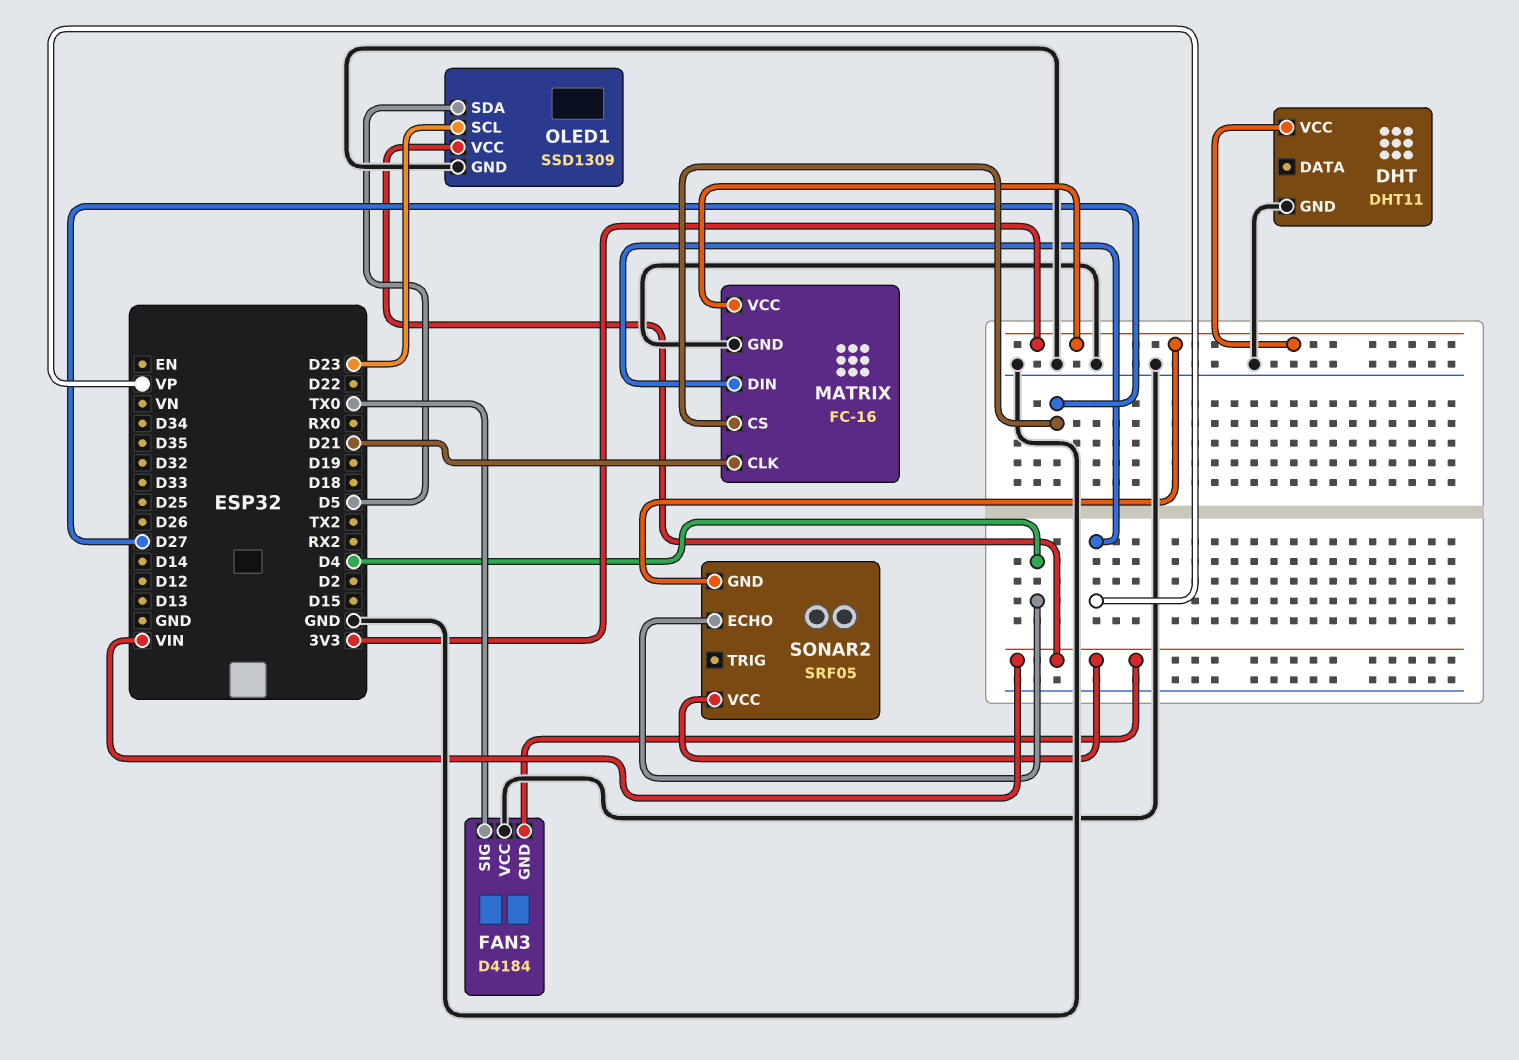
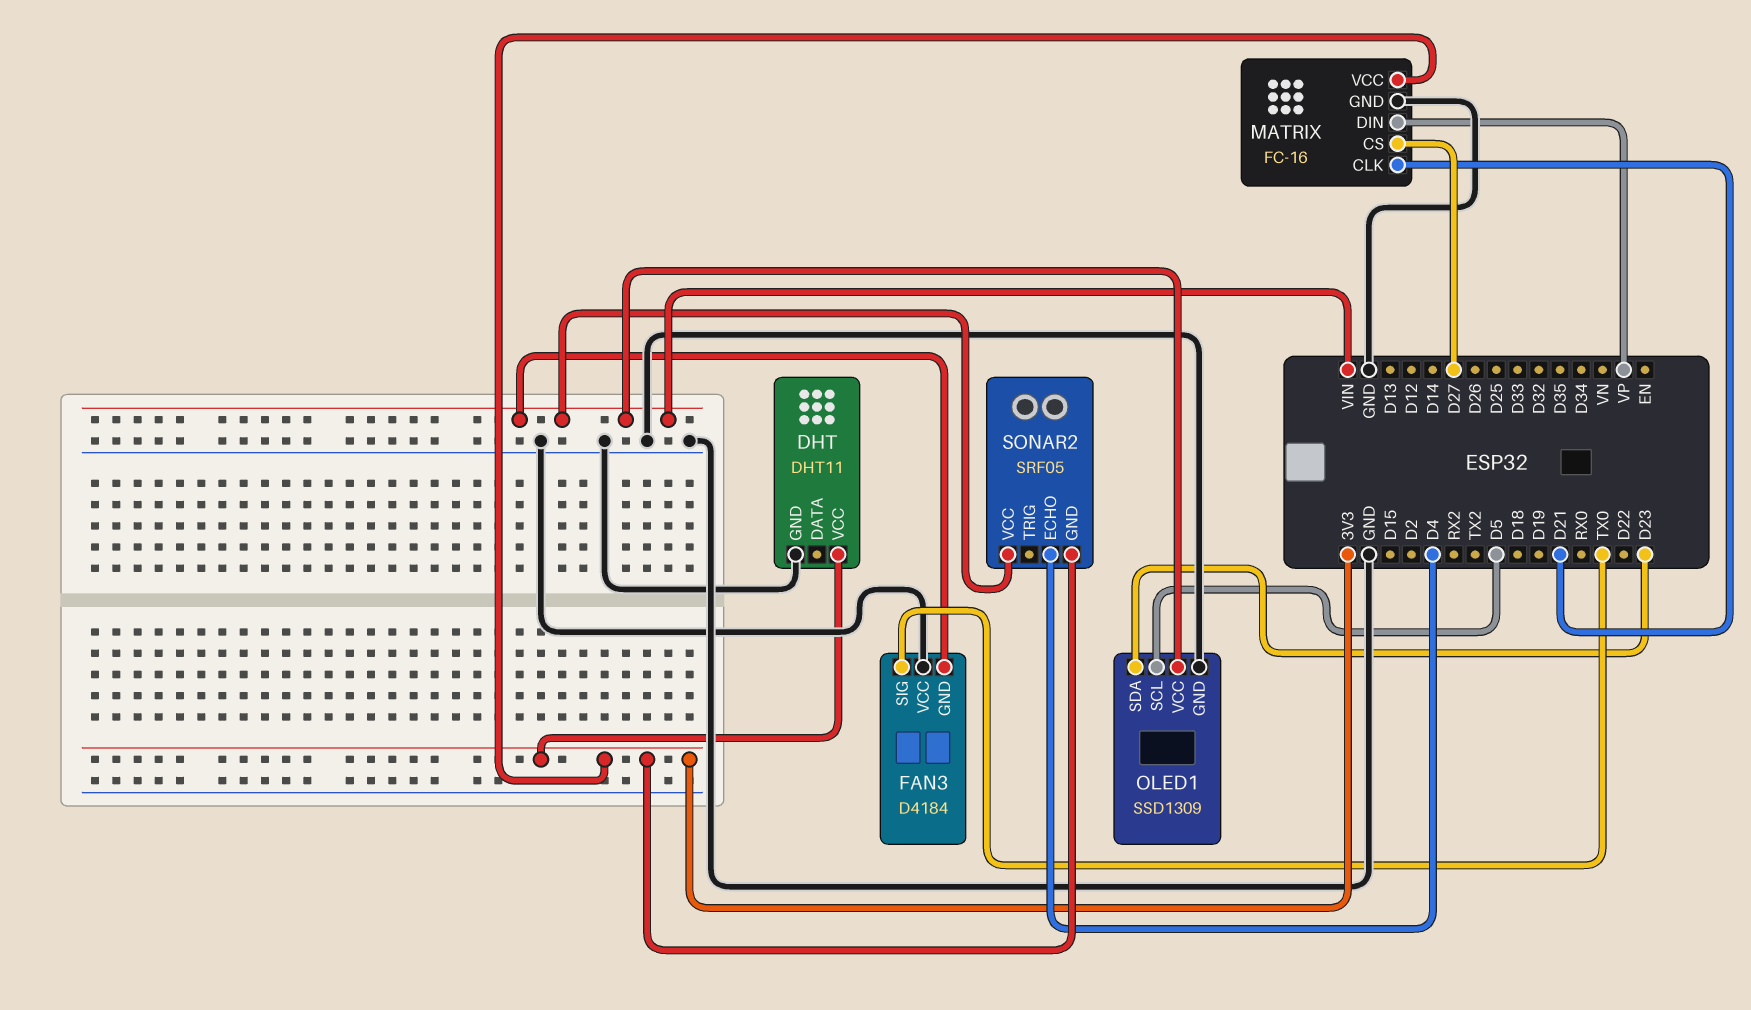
OLED1 pin SCL: D23 -> D5
OLED1 pin SDA: D5 -> D23

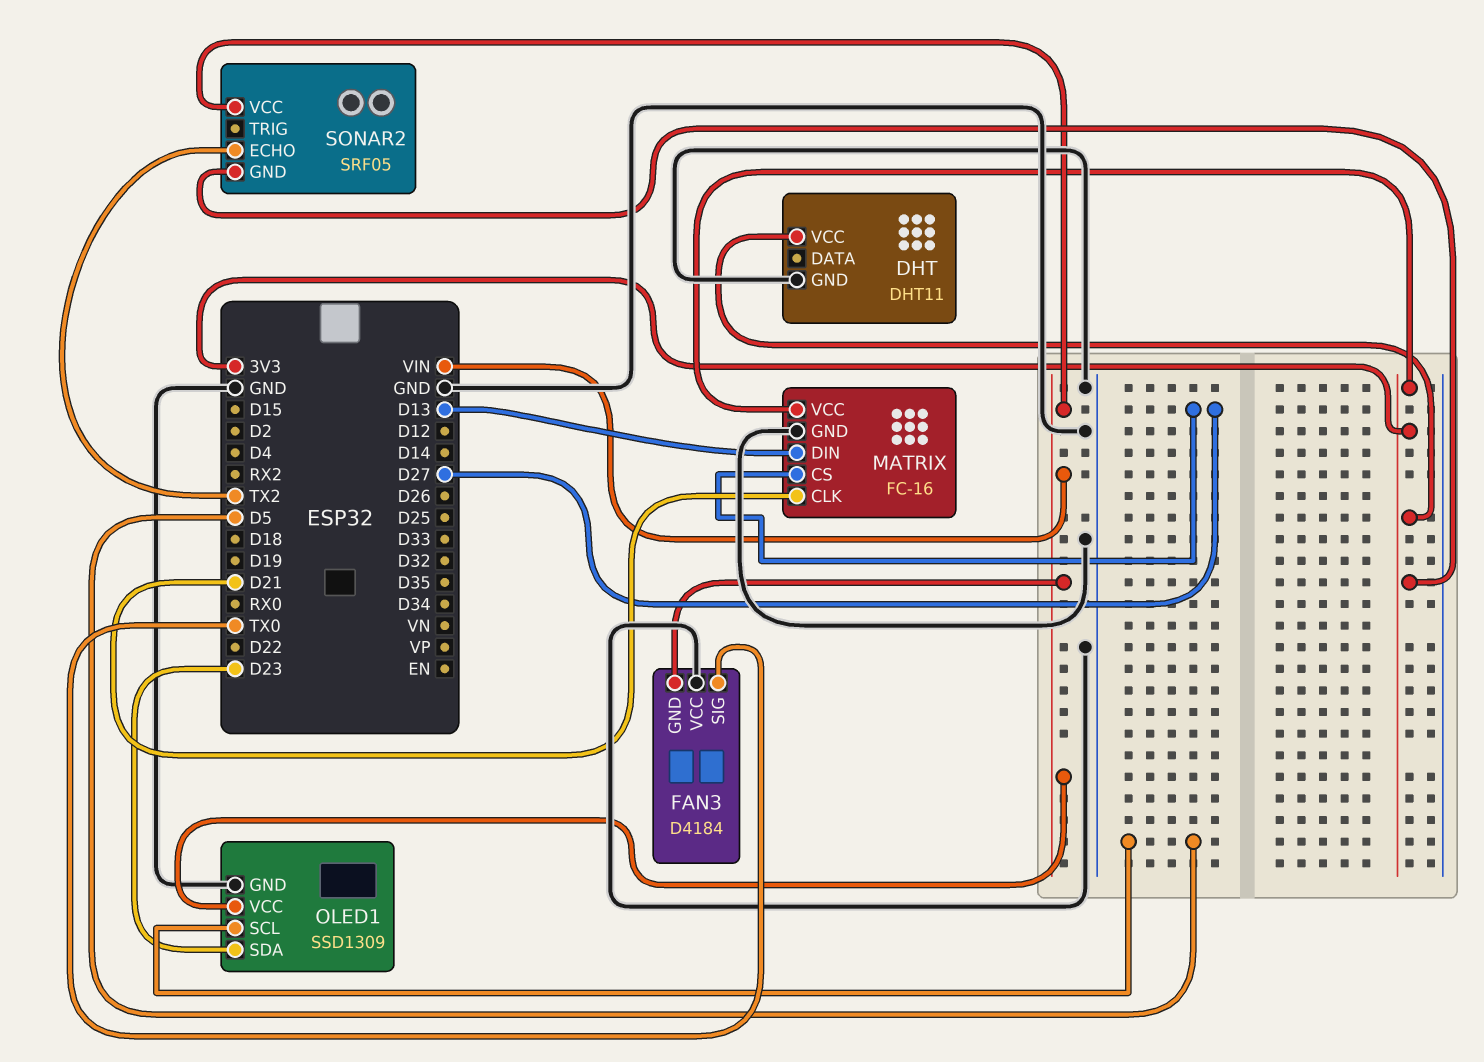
MATRIX pin DIN: VP -> D13
SONAR2 pin ECHO: D4 -> TX2

